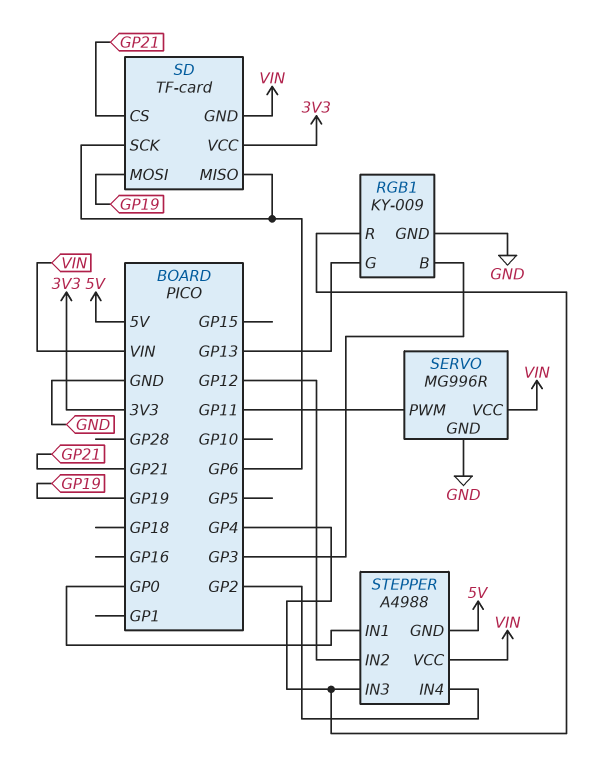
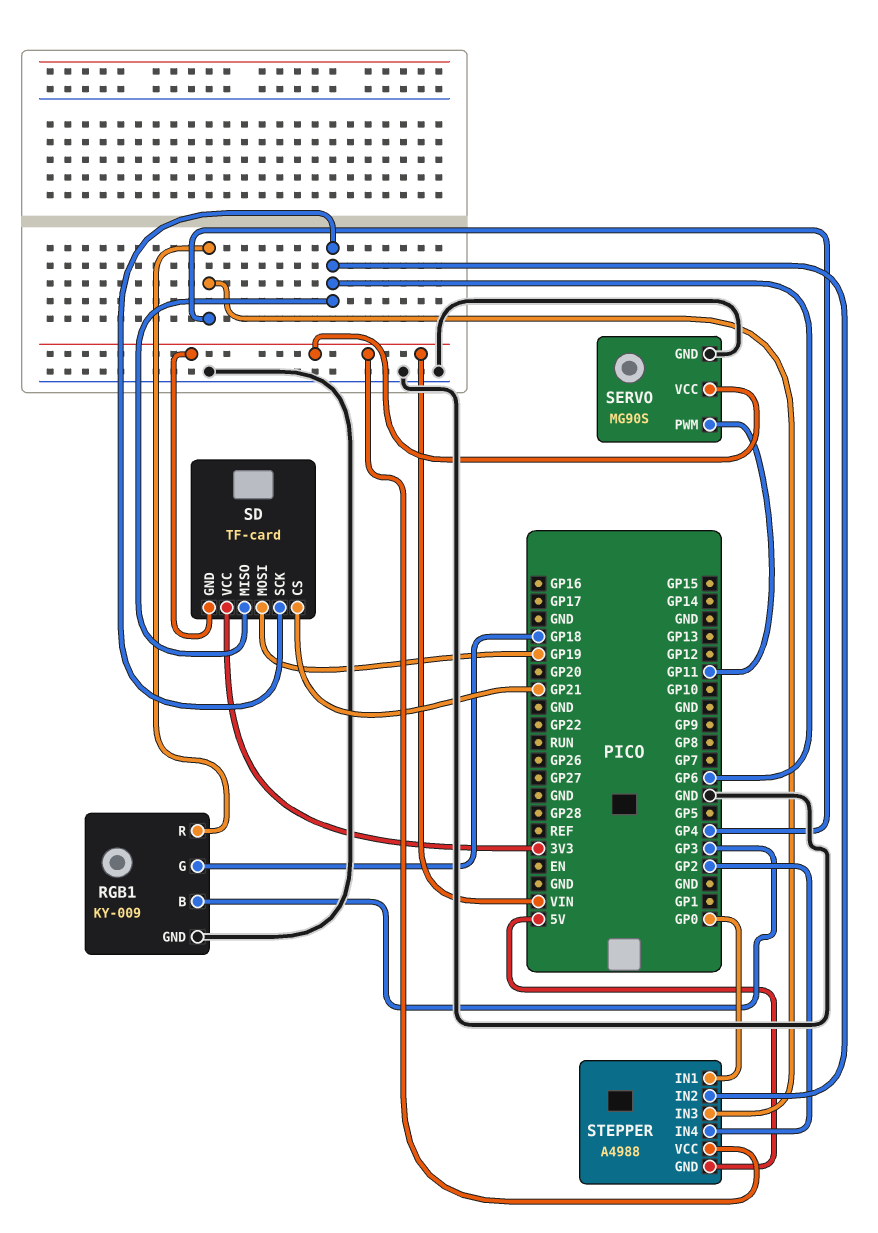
RGB1 pin G: GP13 -> GP18
SERVO: MG996R -> MG90S
STEPPER pin IN2: GP12 -> GP6

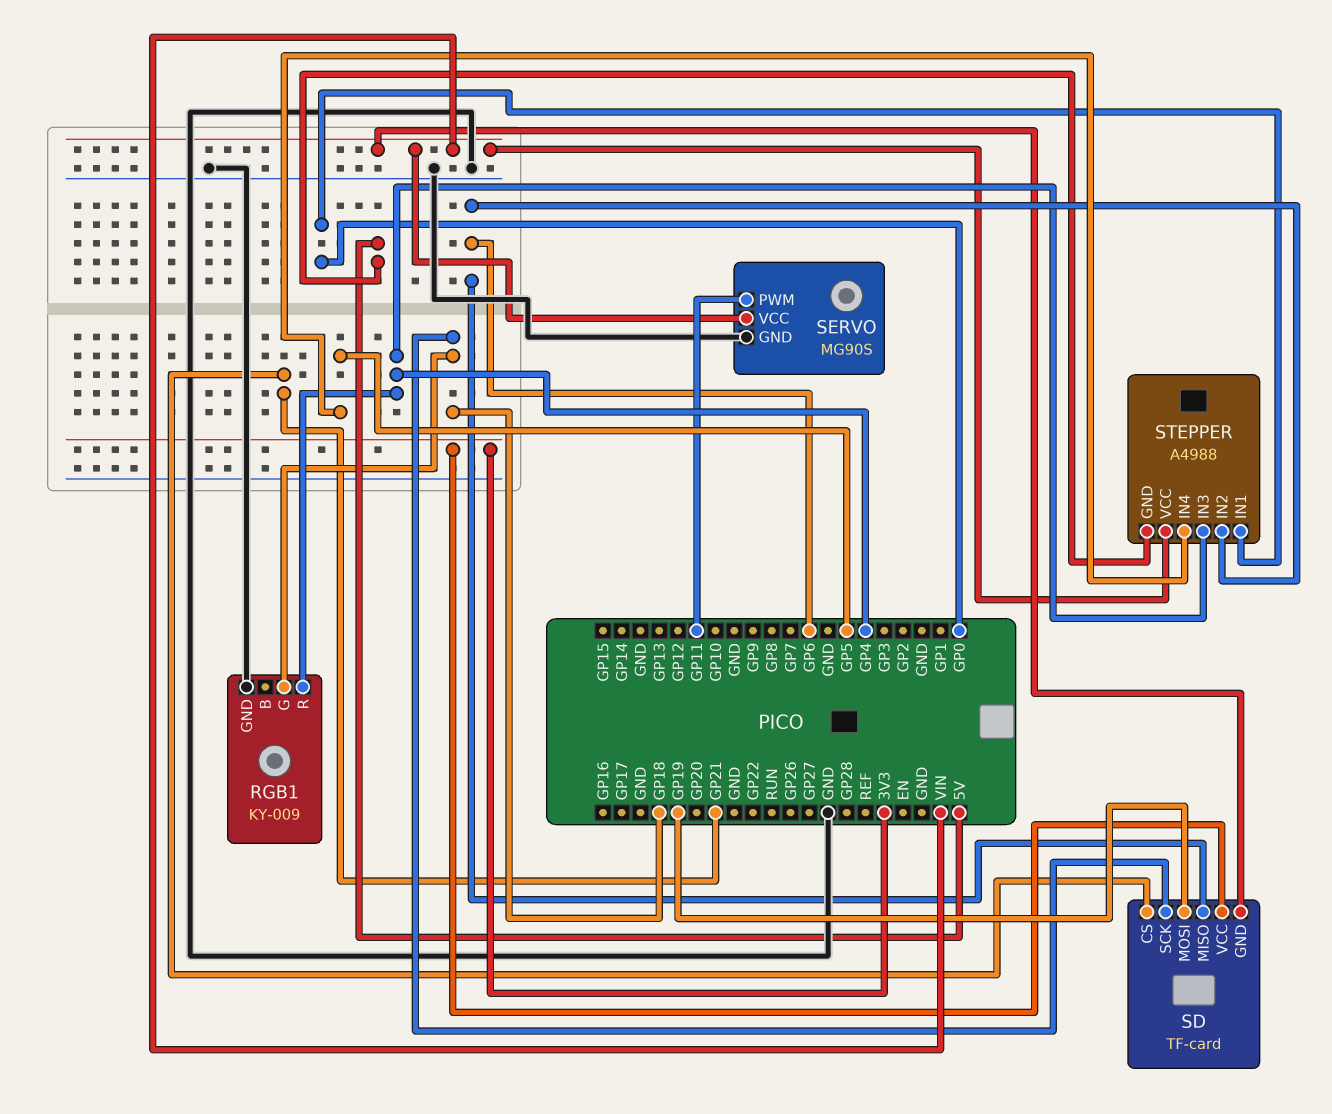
RGB1 pin B: GP3 -> none
SD pin SCK: GP6 -> GP18
STEPPER pin IN4: GP2 -> GP5

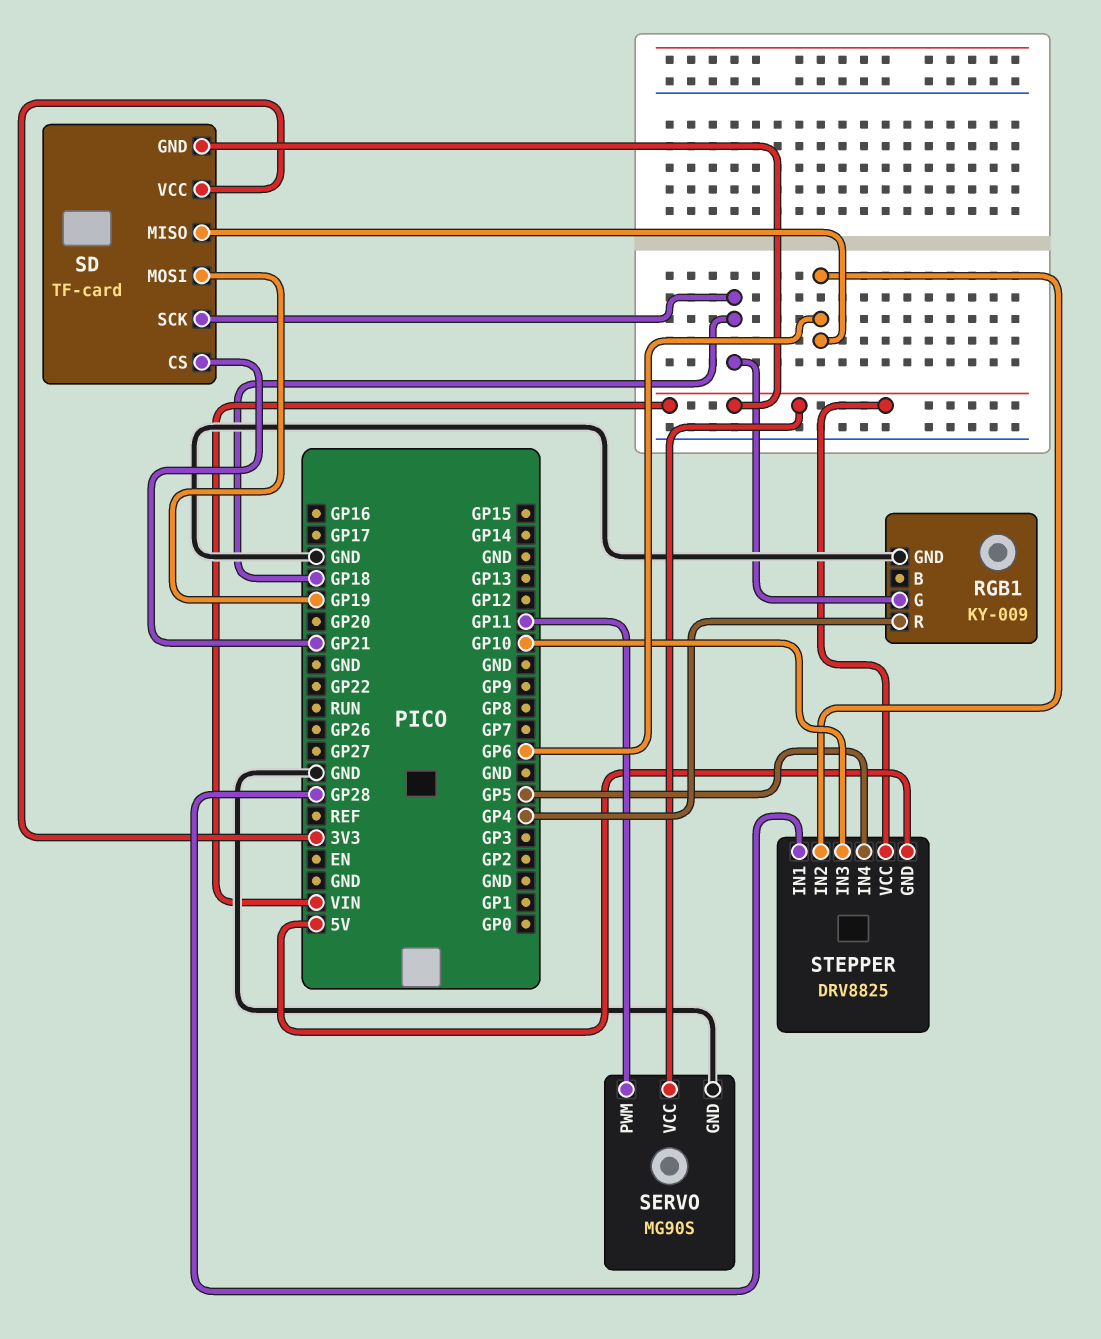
STEPPER: A4988 -> DRV8825
STEPPER pin IN1: GP0 -> GP28
STEPPER pin IN3: GP4 -> GP10

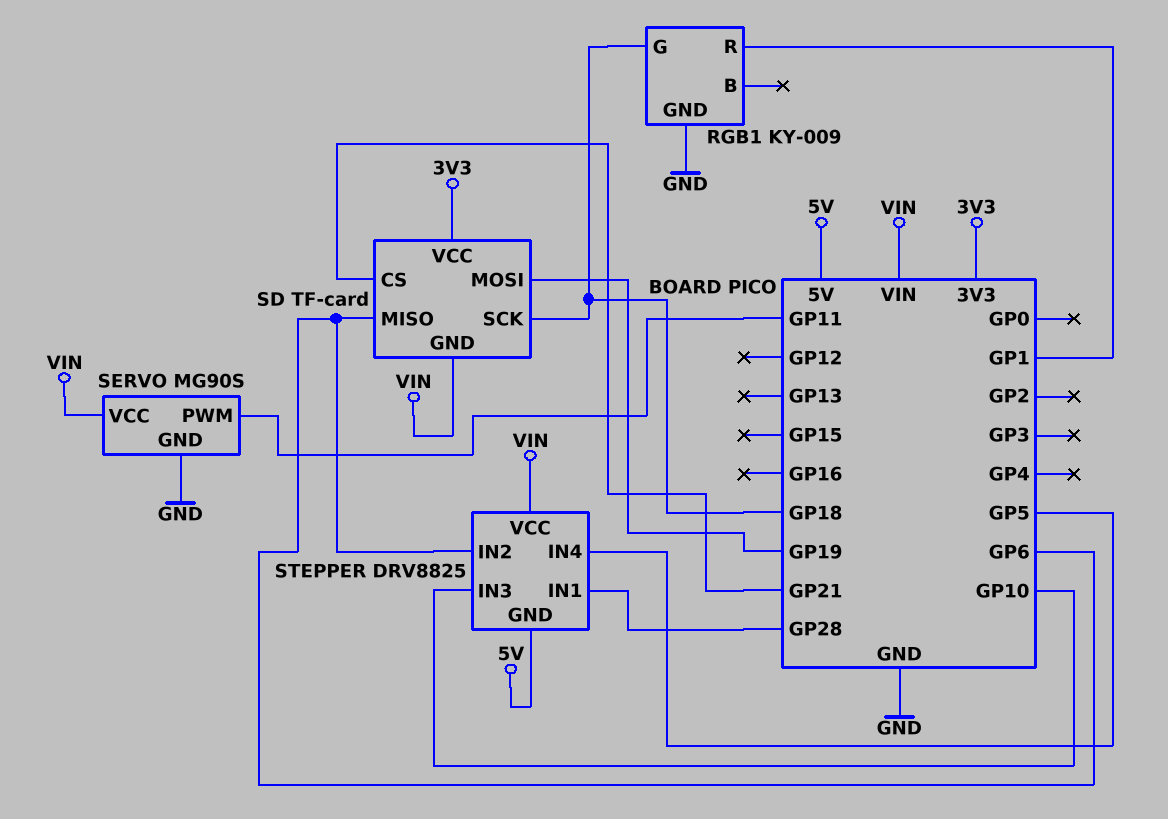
RGB1 pin R: GP4 -> GP1

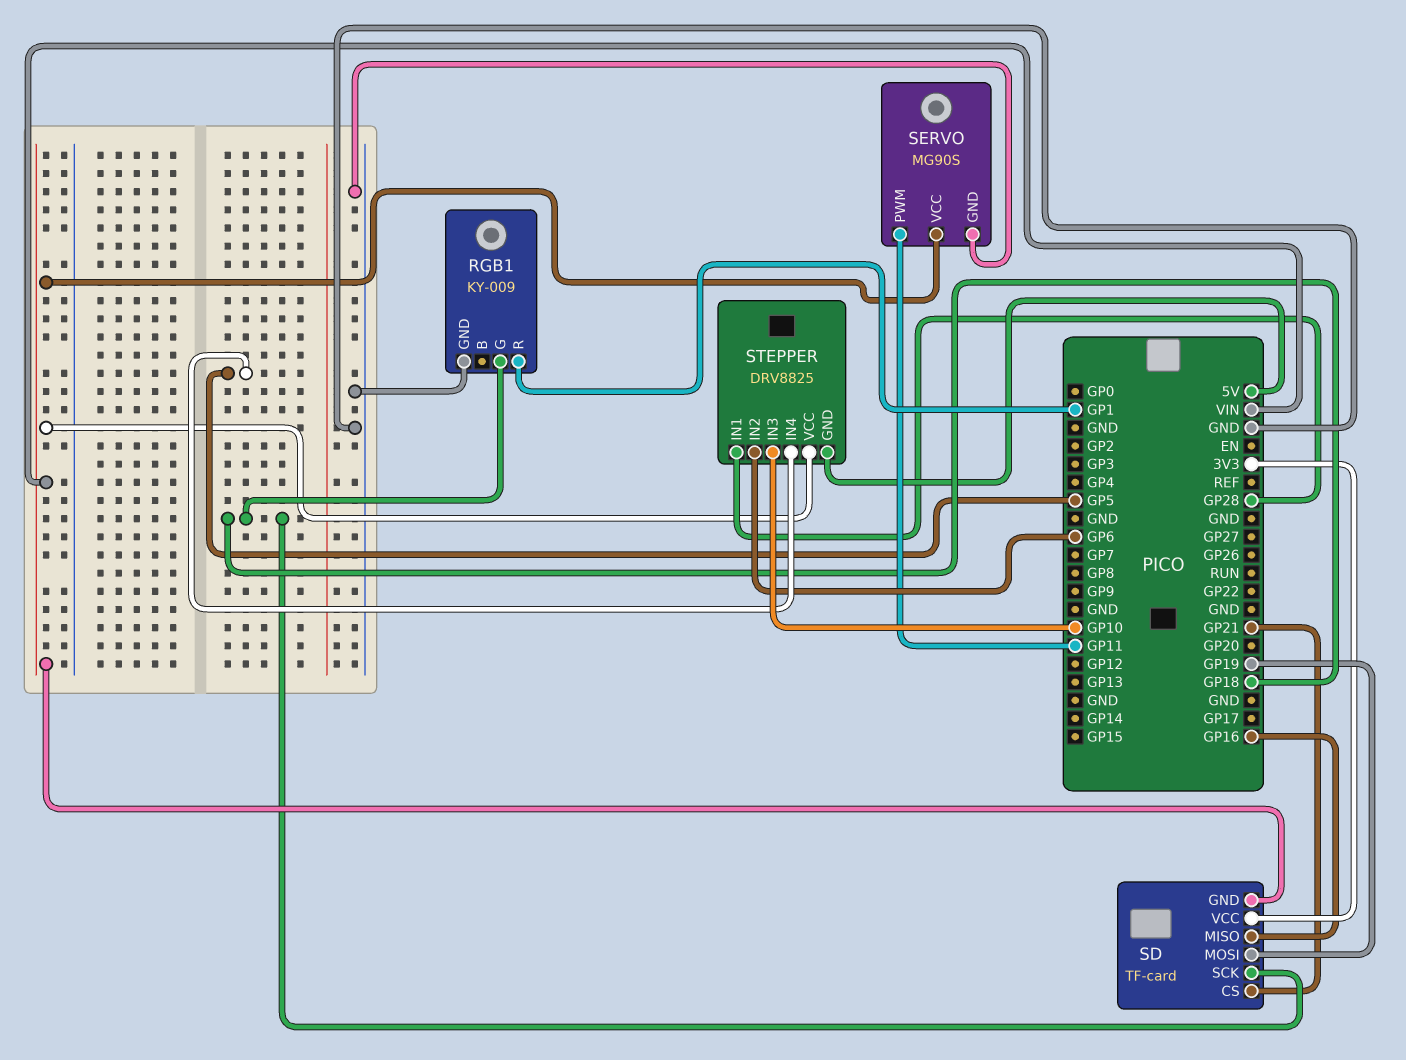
SD pin MISO: GP6 -> GP16

